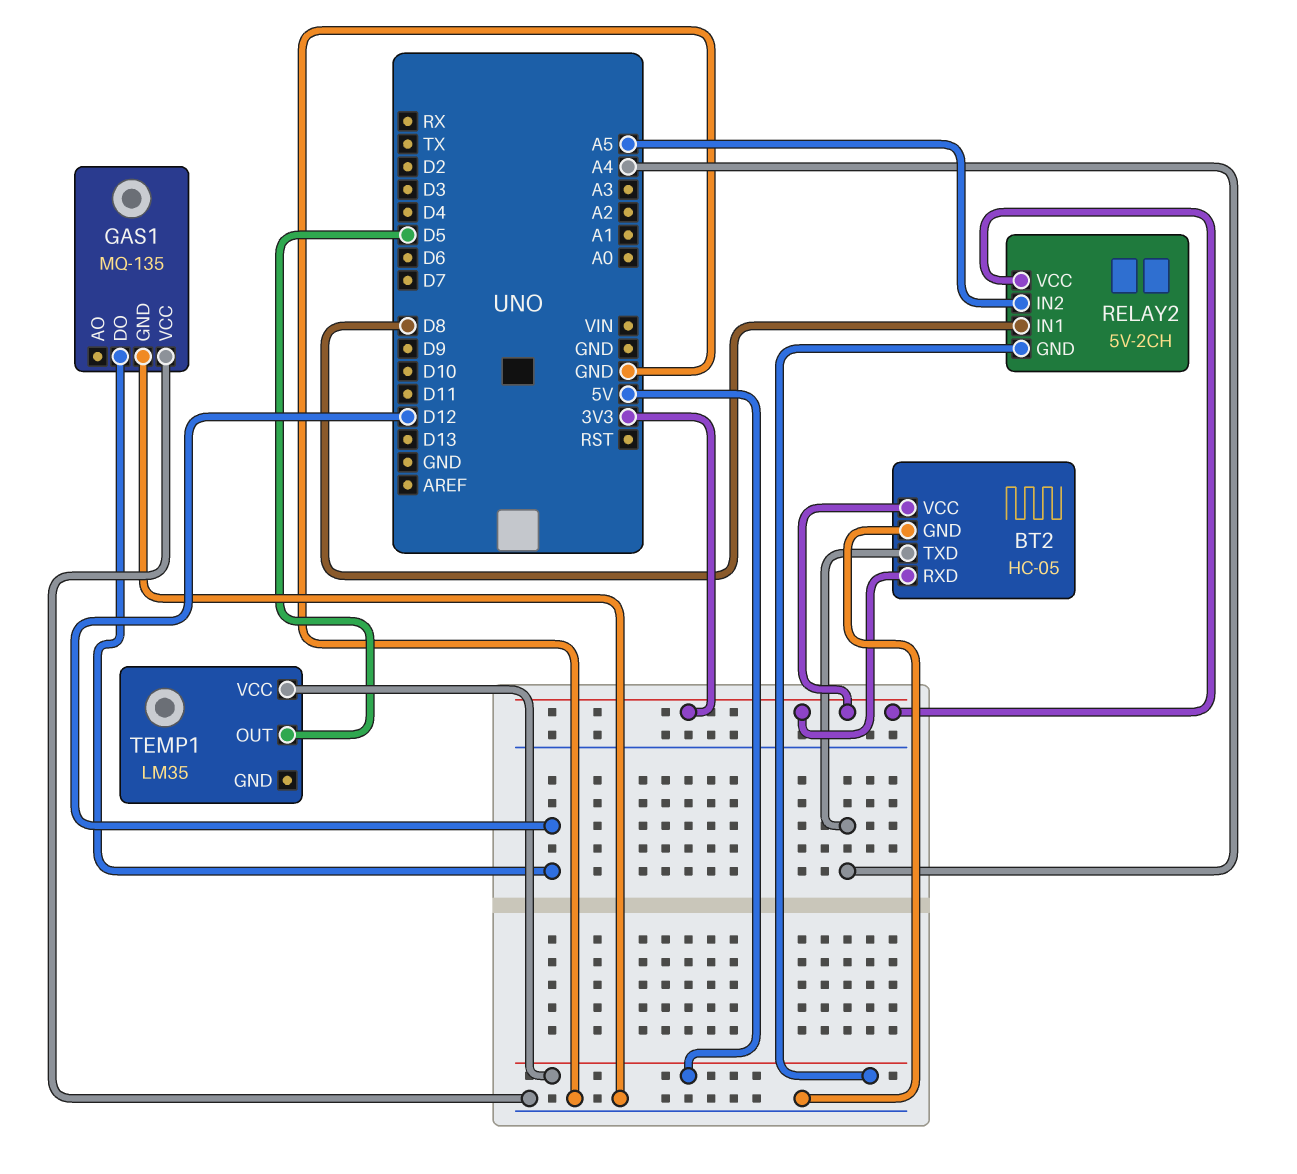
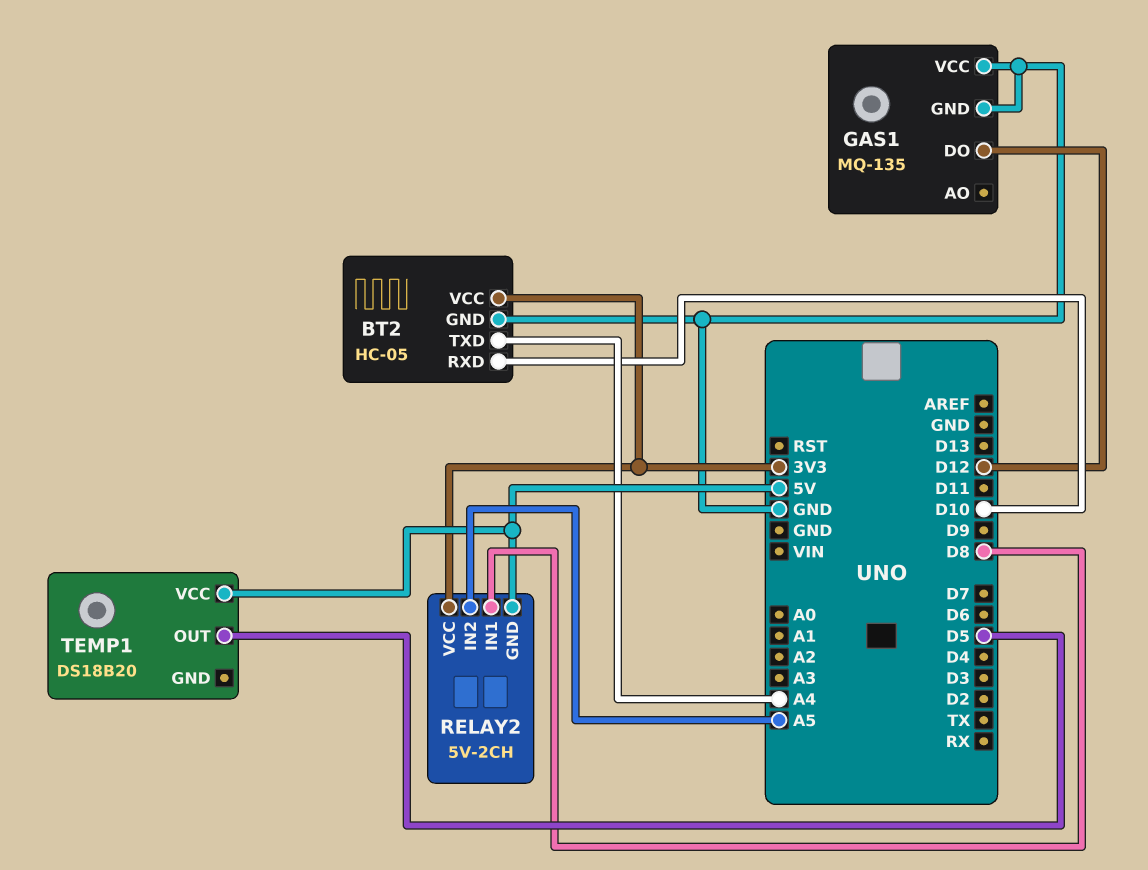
BT2 pin RXD: 3V3 -> D10
TEMP1: LM35 -> DS18B20

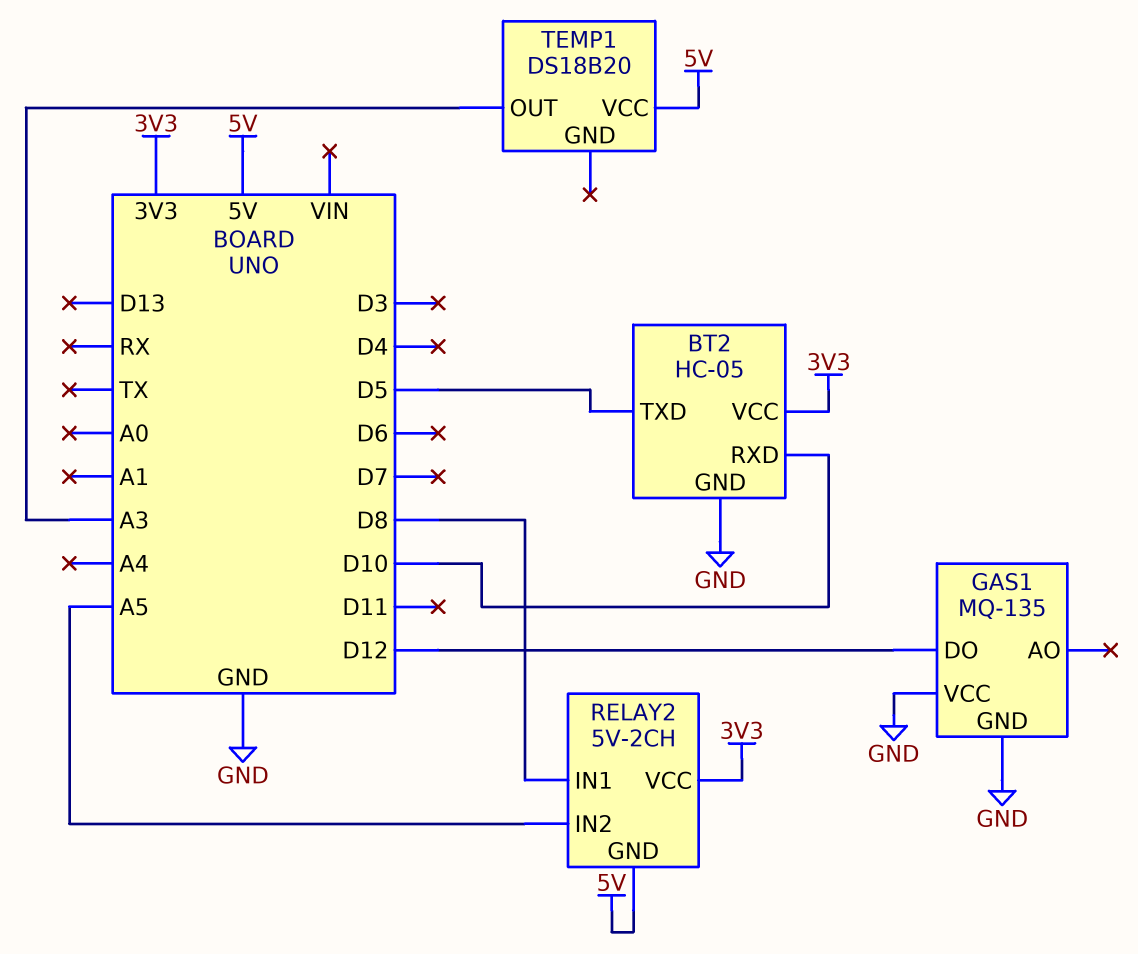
BT2 pin TXD: A4 -> D5
TEMP1 pin OUT: D5 -> A3

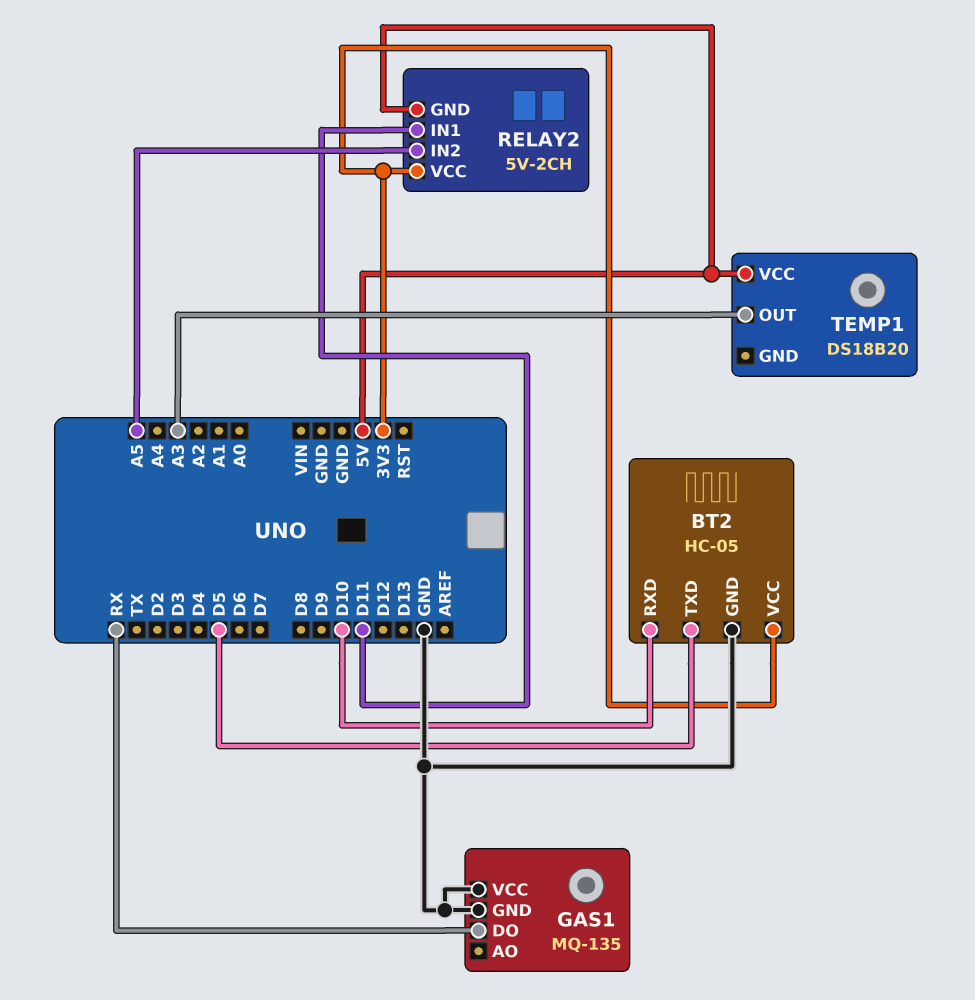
GAS1 pin DO: D12 -> RX
RELAY2 pin IN1: D8 -> D11

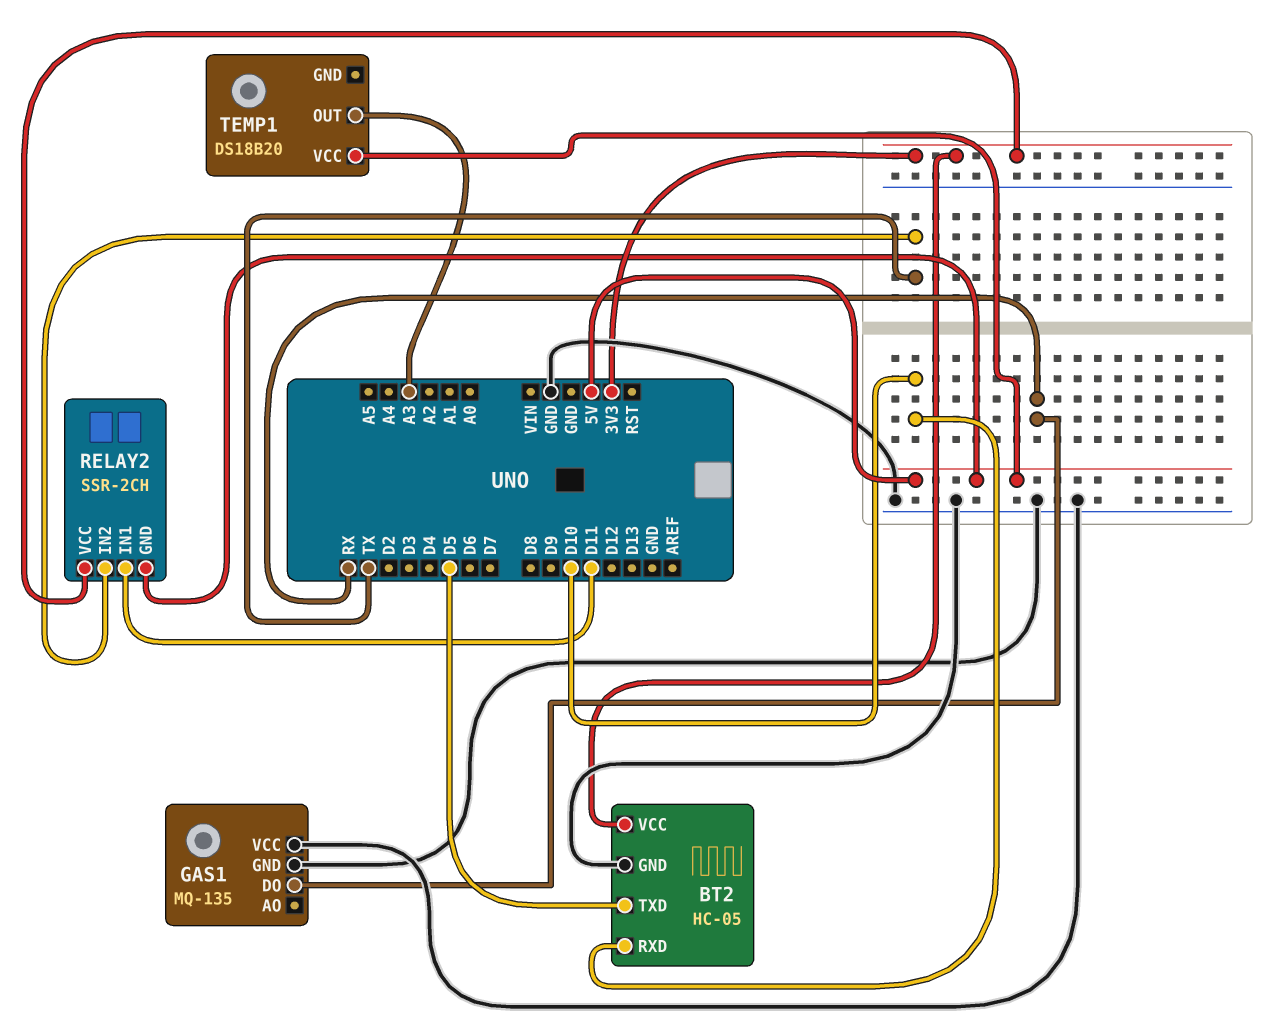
RELAY2: 5V-2CH -> SSR-2CH
RELAY2 pin IN2: A5 -> TX

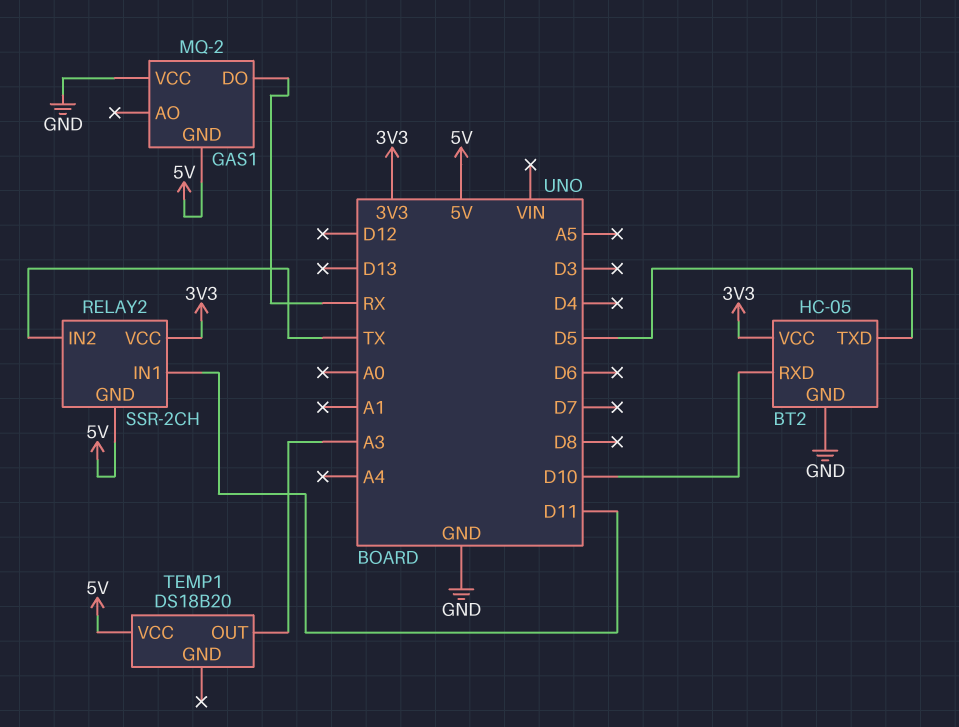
GAS1: MQ-135 -> MQ-2
GAS1 pin GND: GND -> 5V

